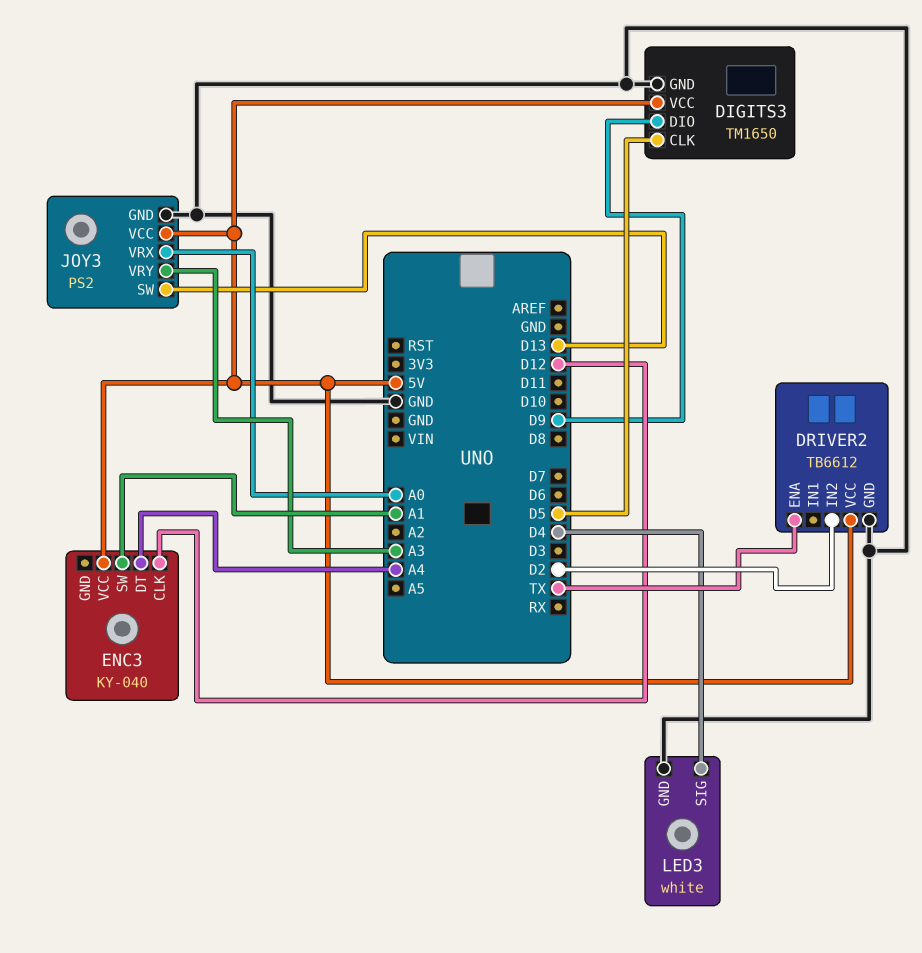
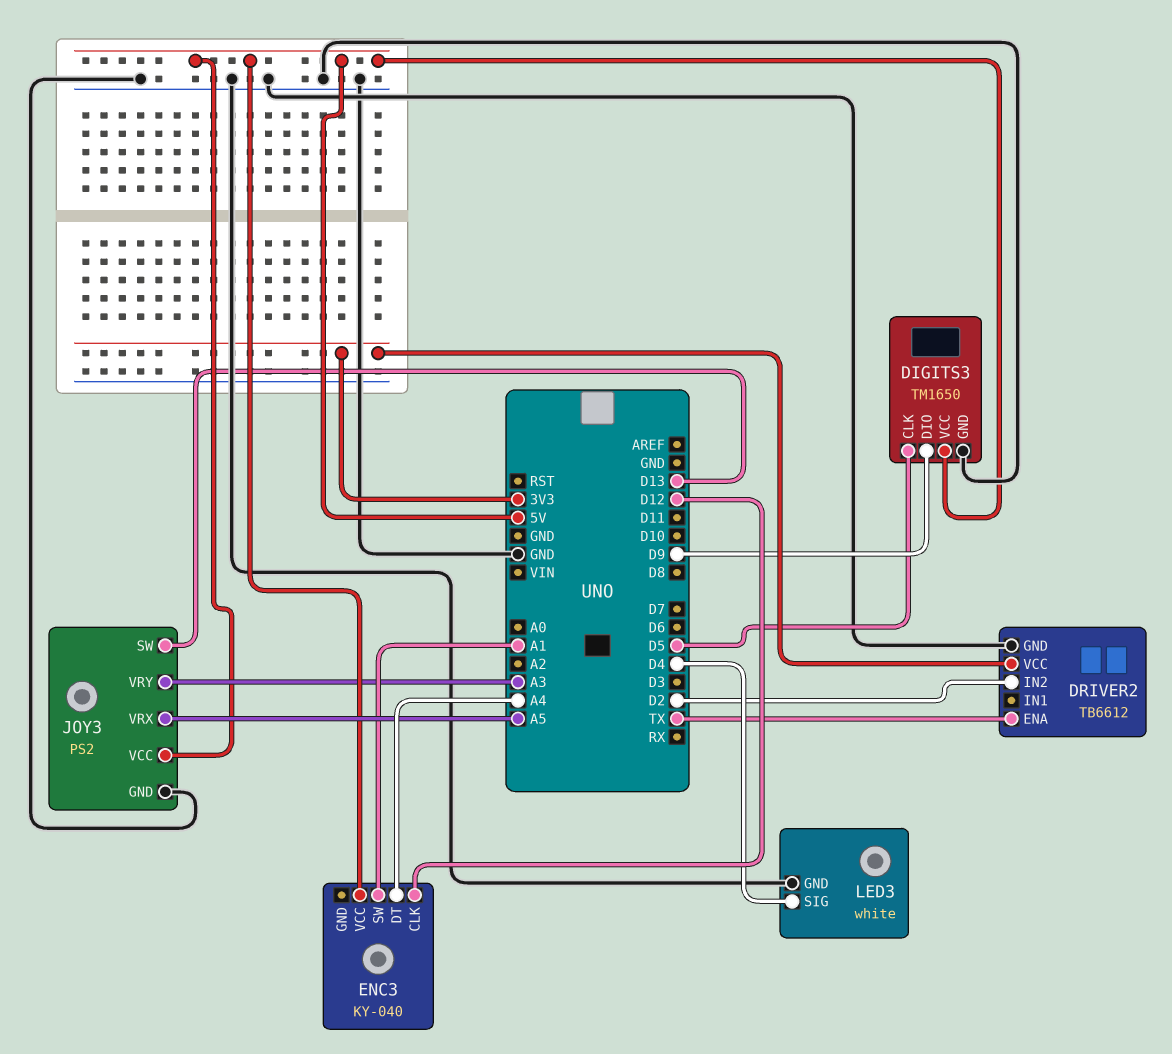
DRIVER2 pin VCC: 5V -> 3V3
JOY3 pin VRX: A0 -> A5

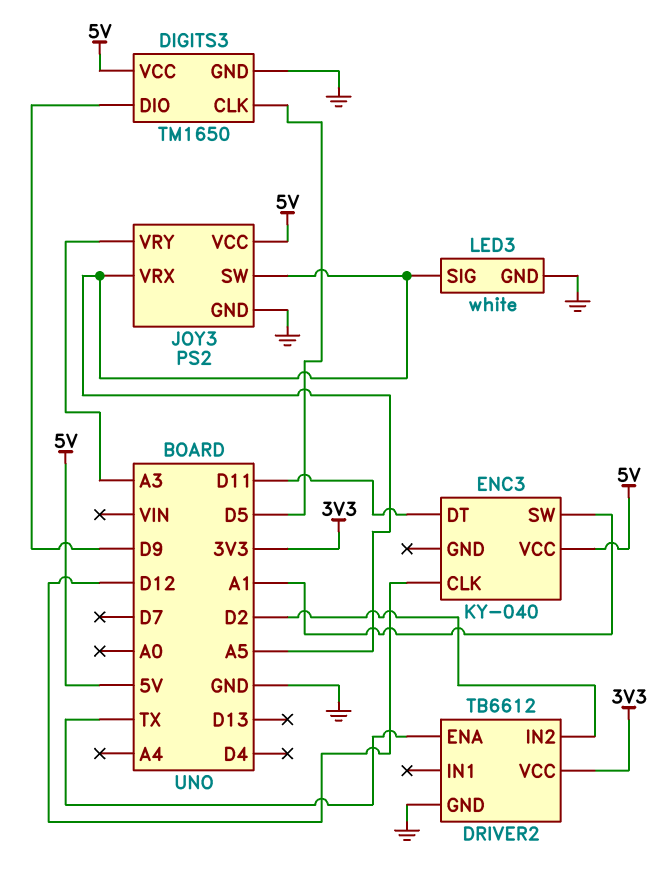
ENC3 pin DT: A4 -> D11
JOY3 pin SW: D13 -> A5
LED3 pin SIG: D4 -> A5

